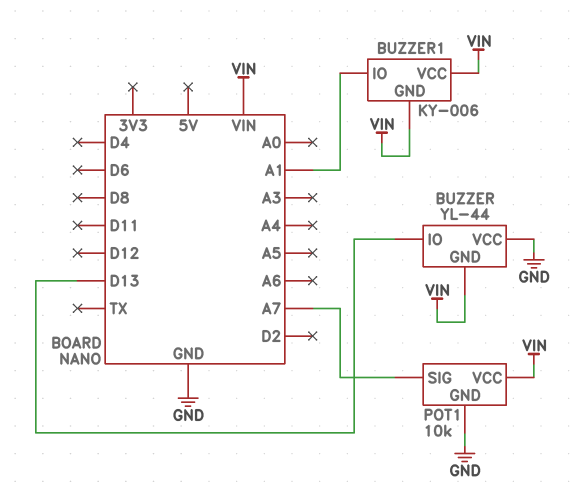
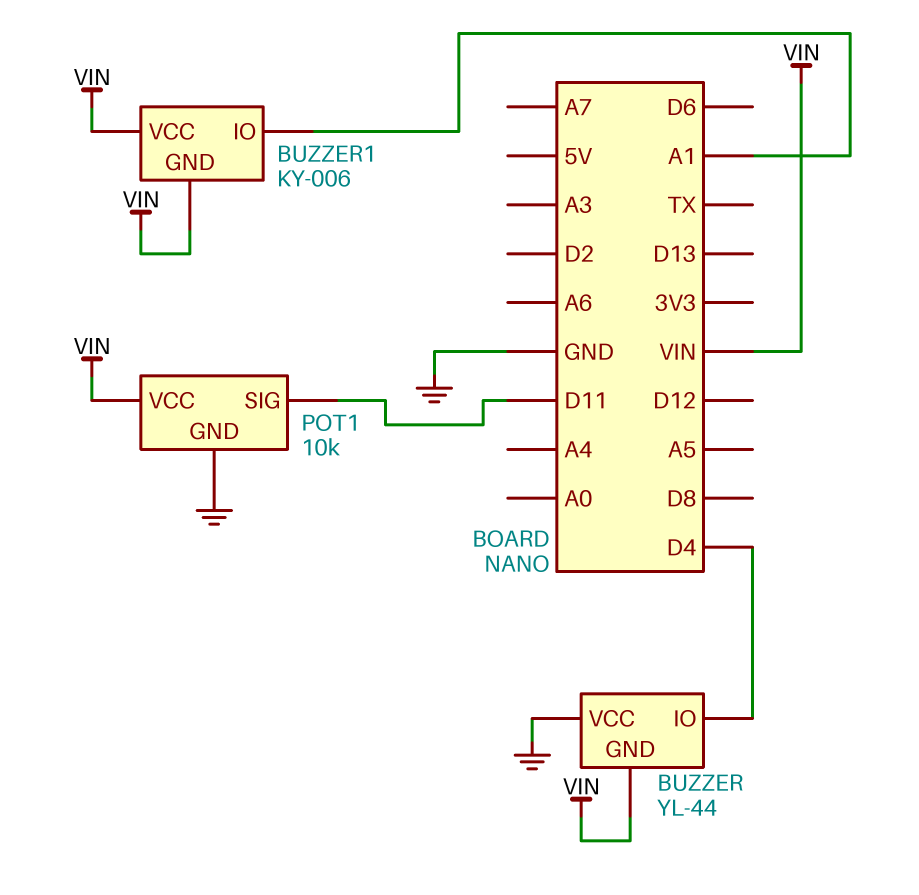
BUZZER pin IO: D13 -> D4
POT1 pin SIG: A7 -> D11

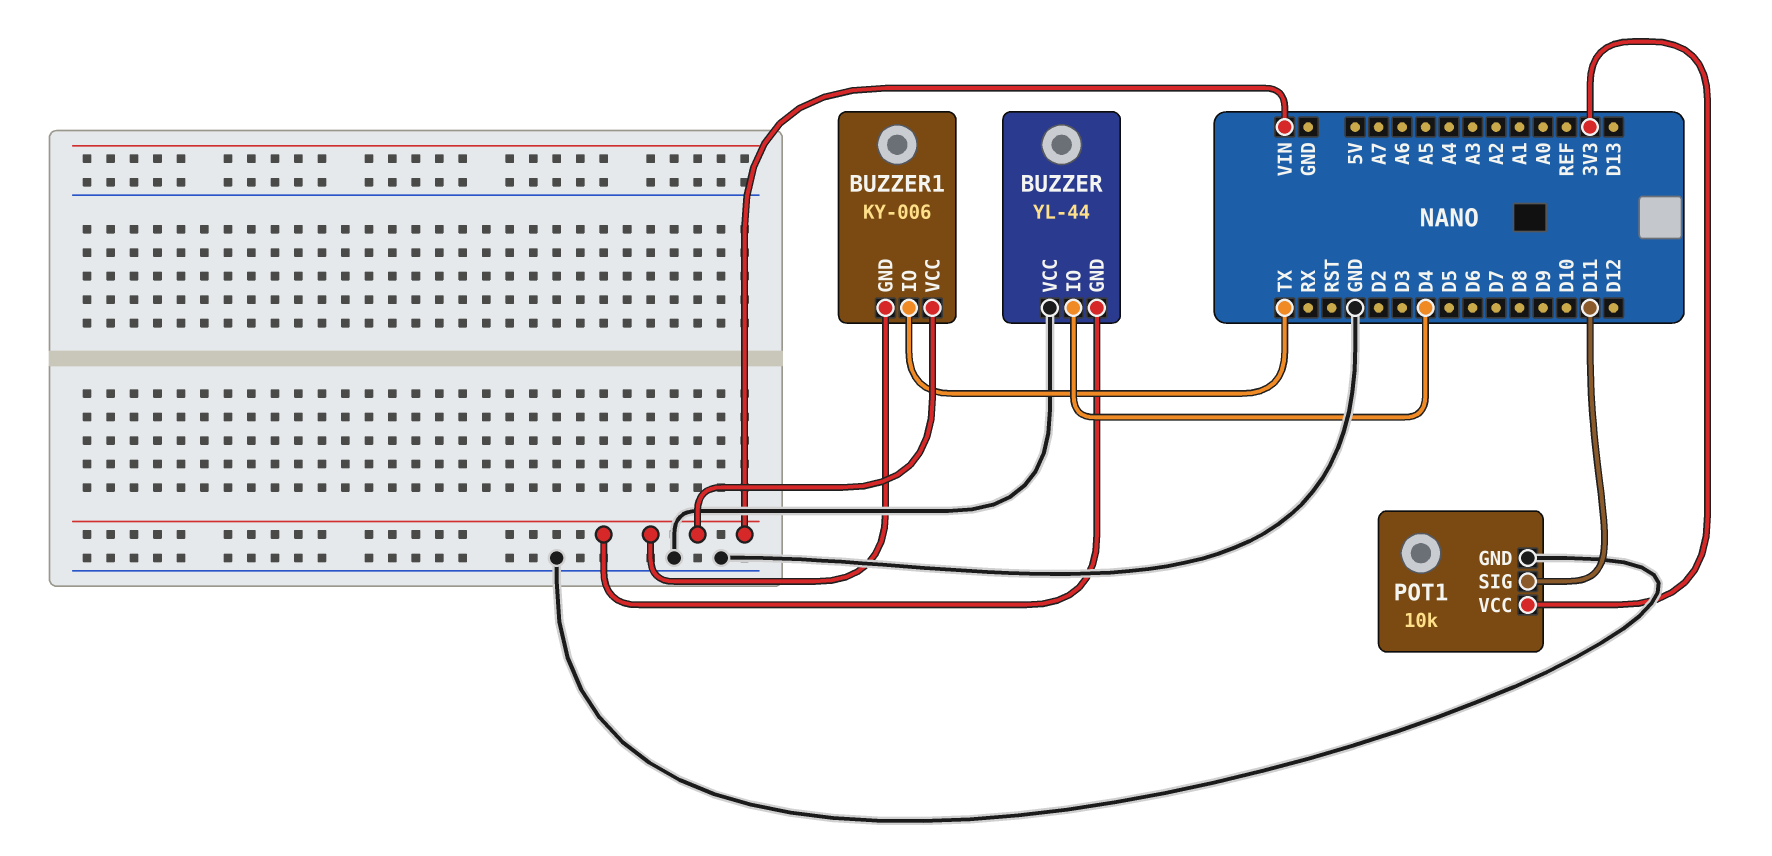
BUZZER1 pin IO: A1 -> TX
POT1 pin VCC: VIN -> 3V3

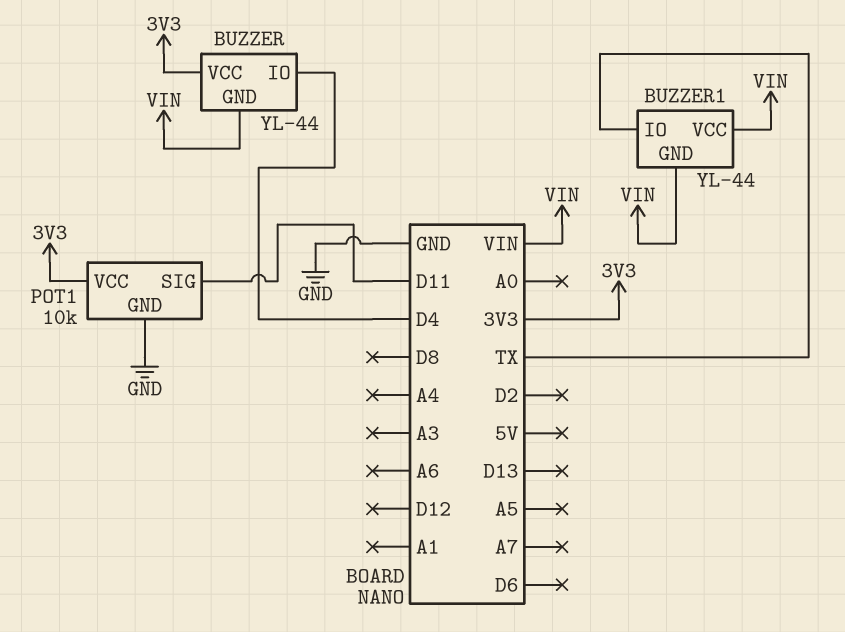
BUZZER pin VCC: GND -> 3V3
BUZZER1: KY-006 -> YL-44

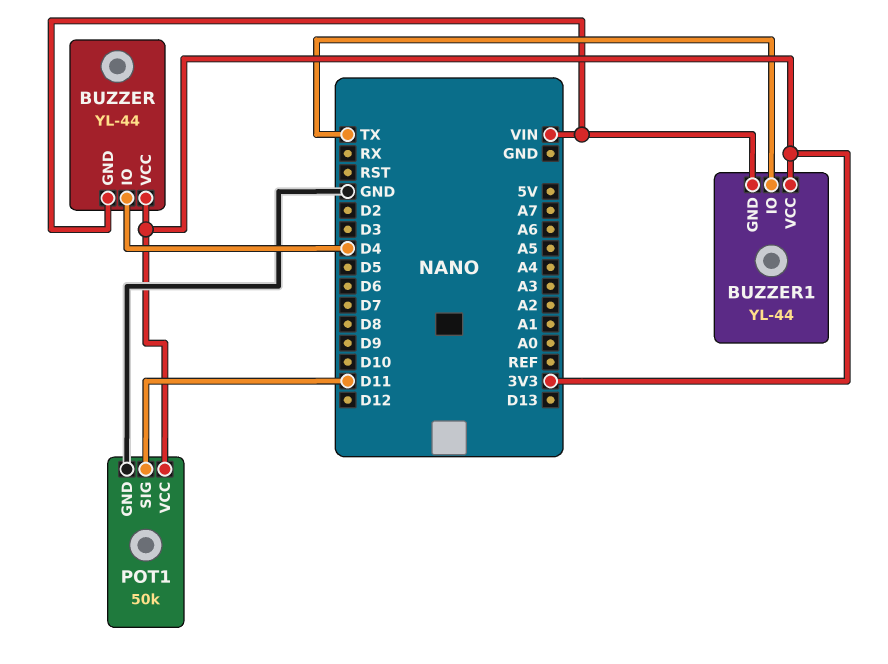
BUZZER1 pin VCC: VIN -> 3V3
POT1: 10k -> 50k

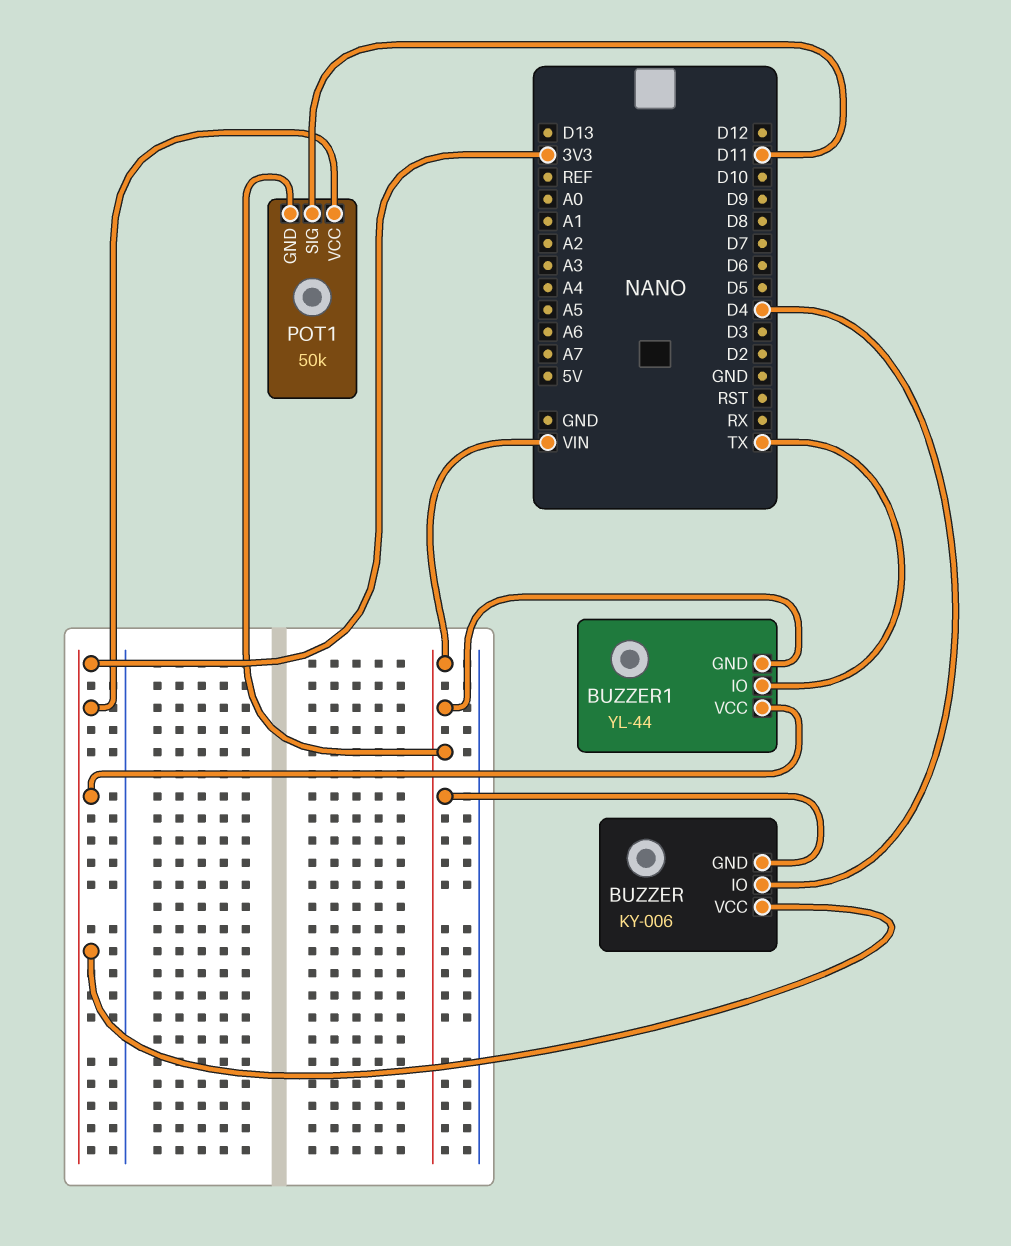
BUZZER: YL-44 -> KY-006
POT1 pin GND: GND -> VIN

